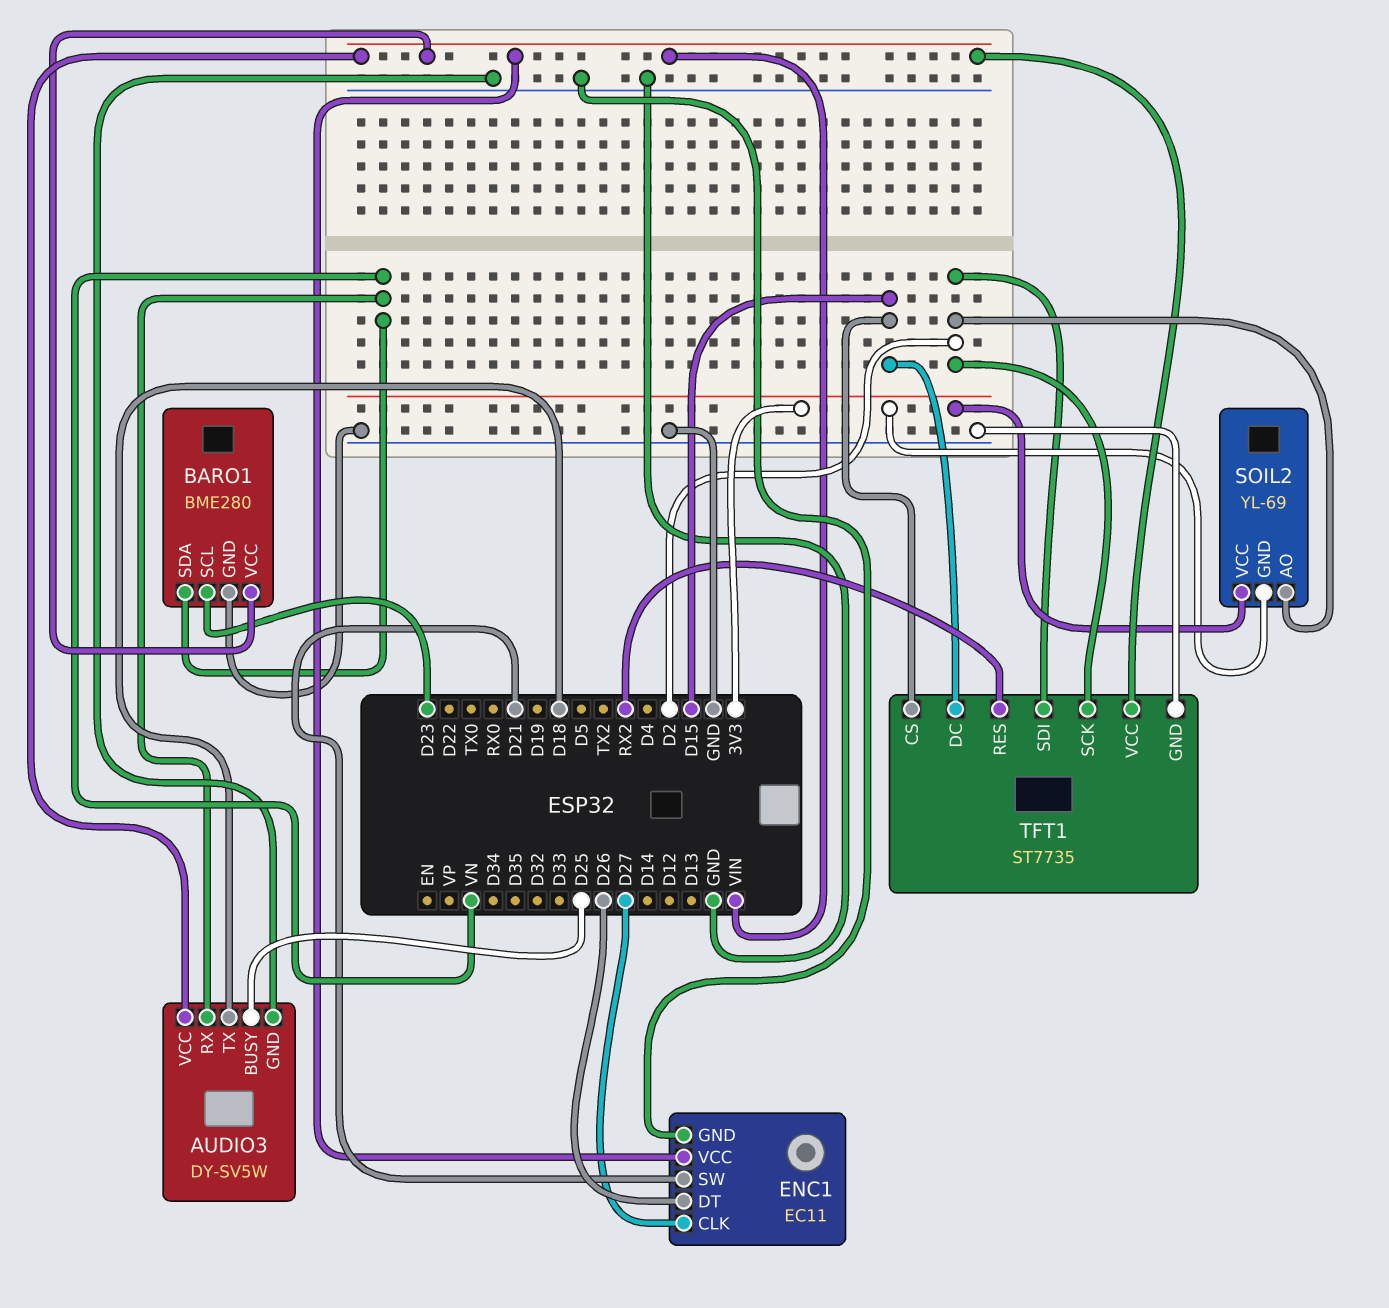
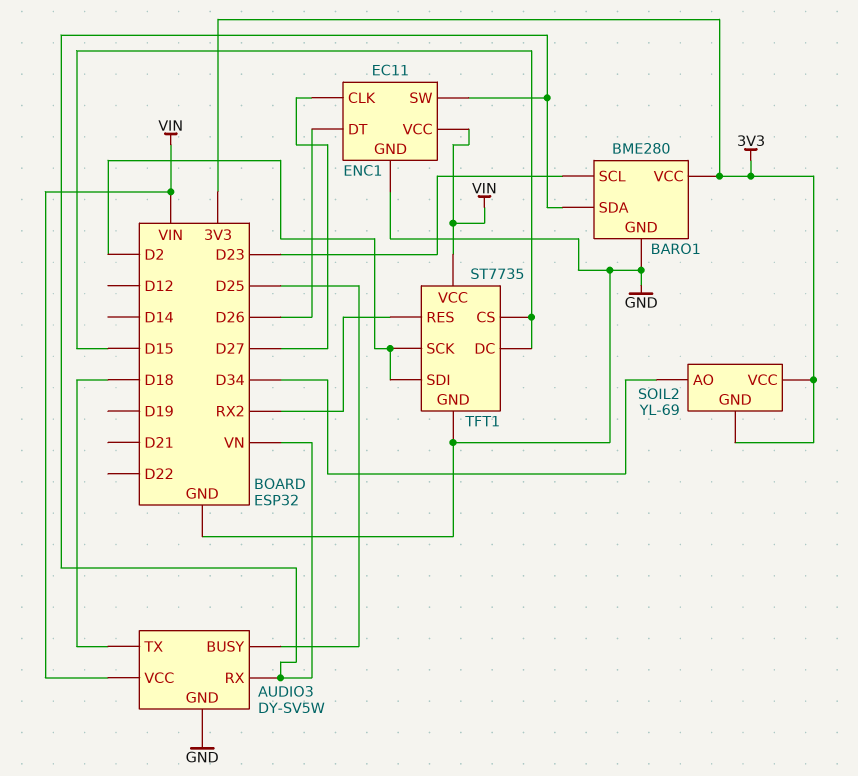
BARO1 pin VCC: VIN -> 3V3
ENC1 pin SW: D21 -> VN
SOIL2 pin AO: D2 -> D34

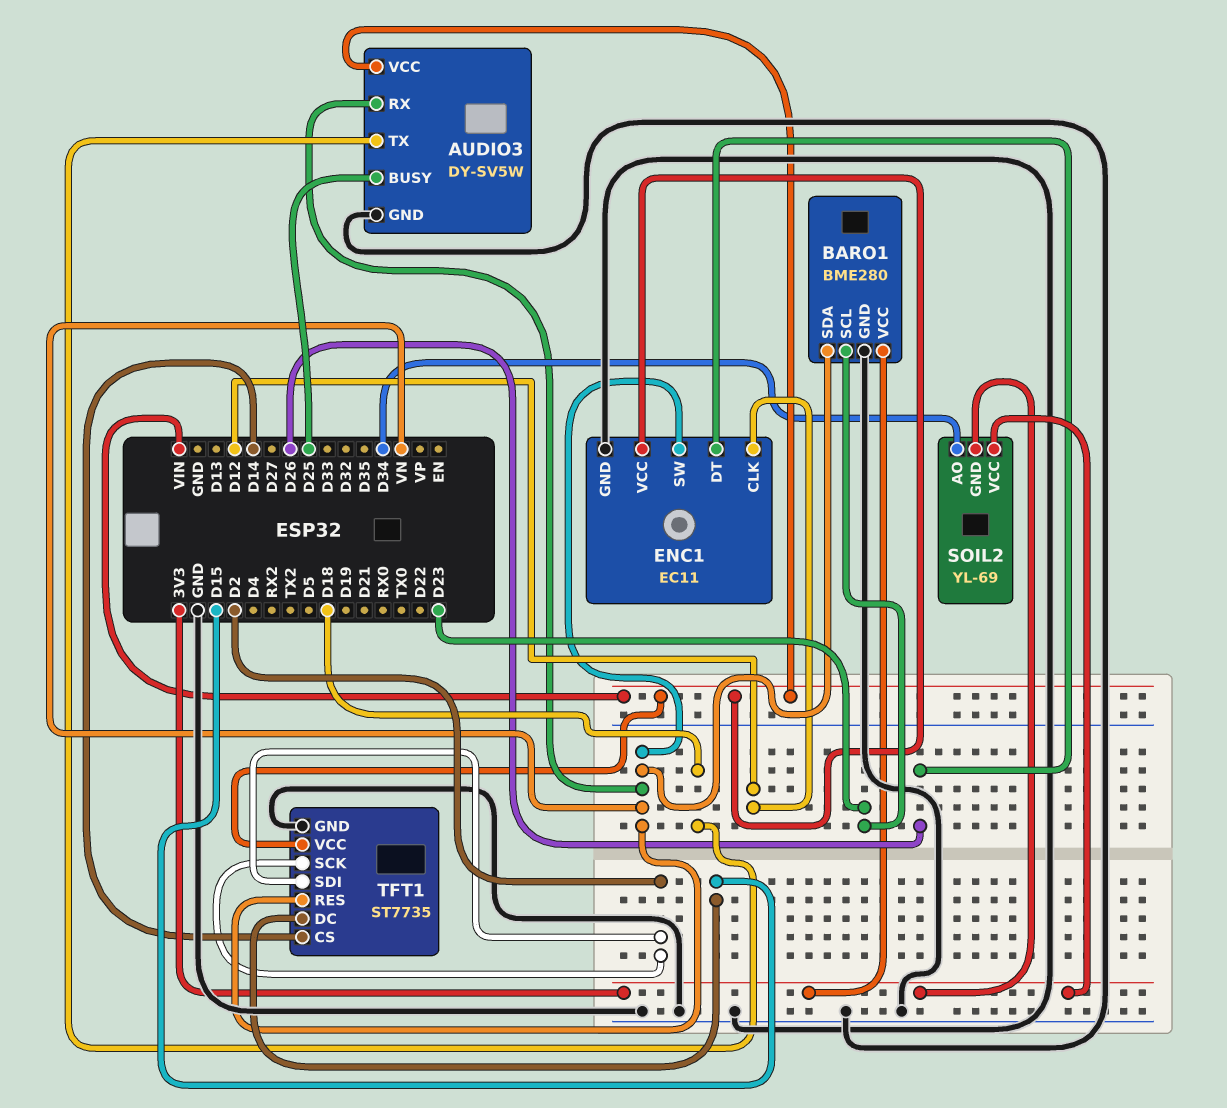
ENC1 pin CLK: D27 -> D12
TFT1 pin CS: D15 -> D14
TFT1 pin RES: RX2 -> VN

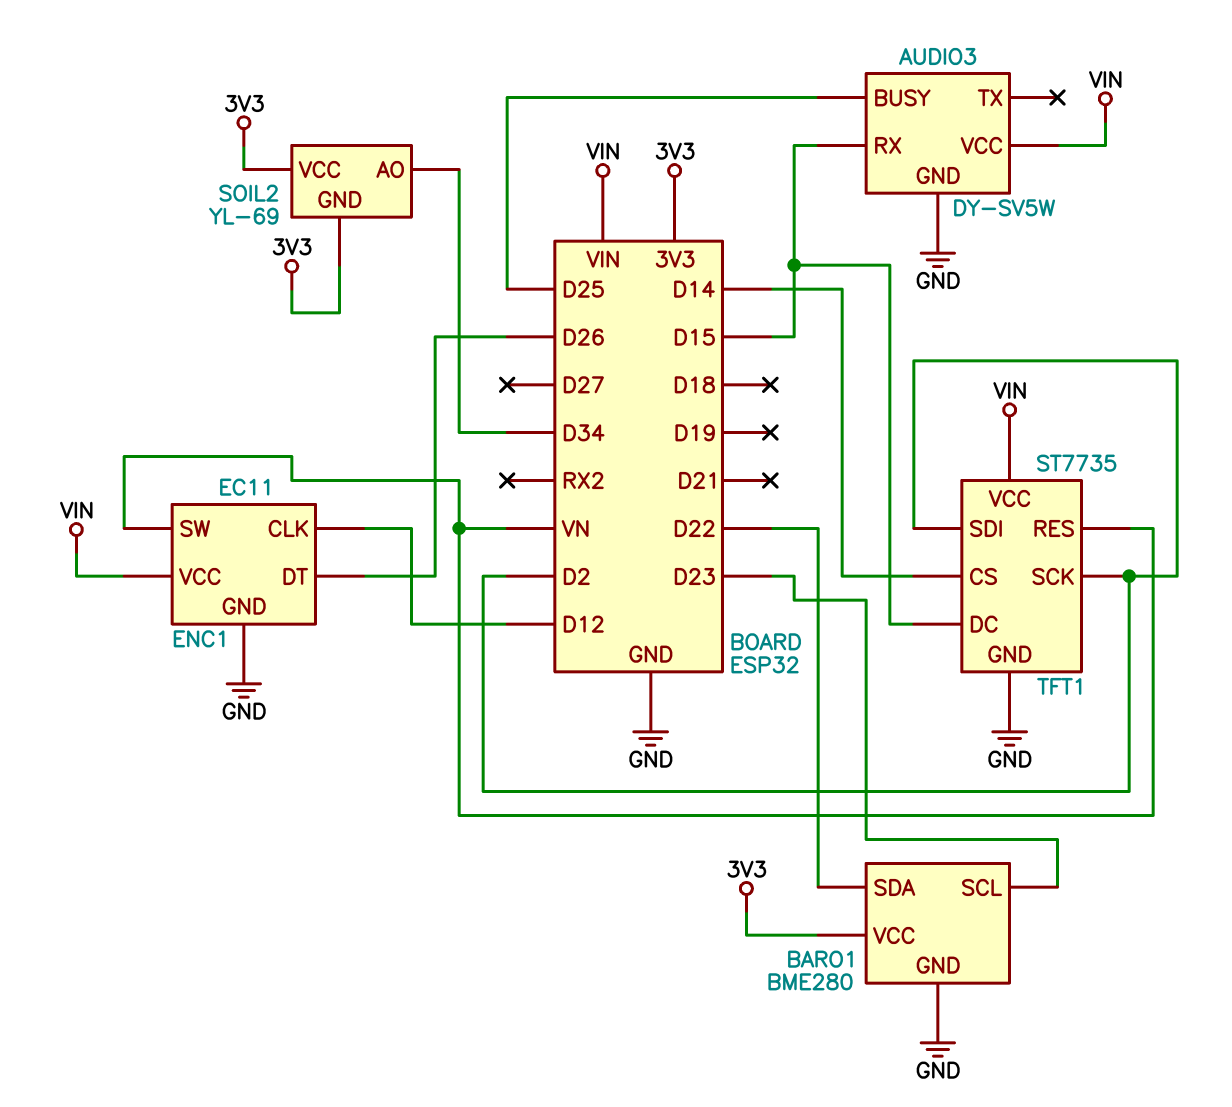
AUDIO3 pin RX: VN -> D15
AUDIO3 pin TX: D18 -> none
BARO1 pin SDA: VN -> D22

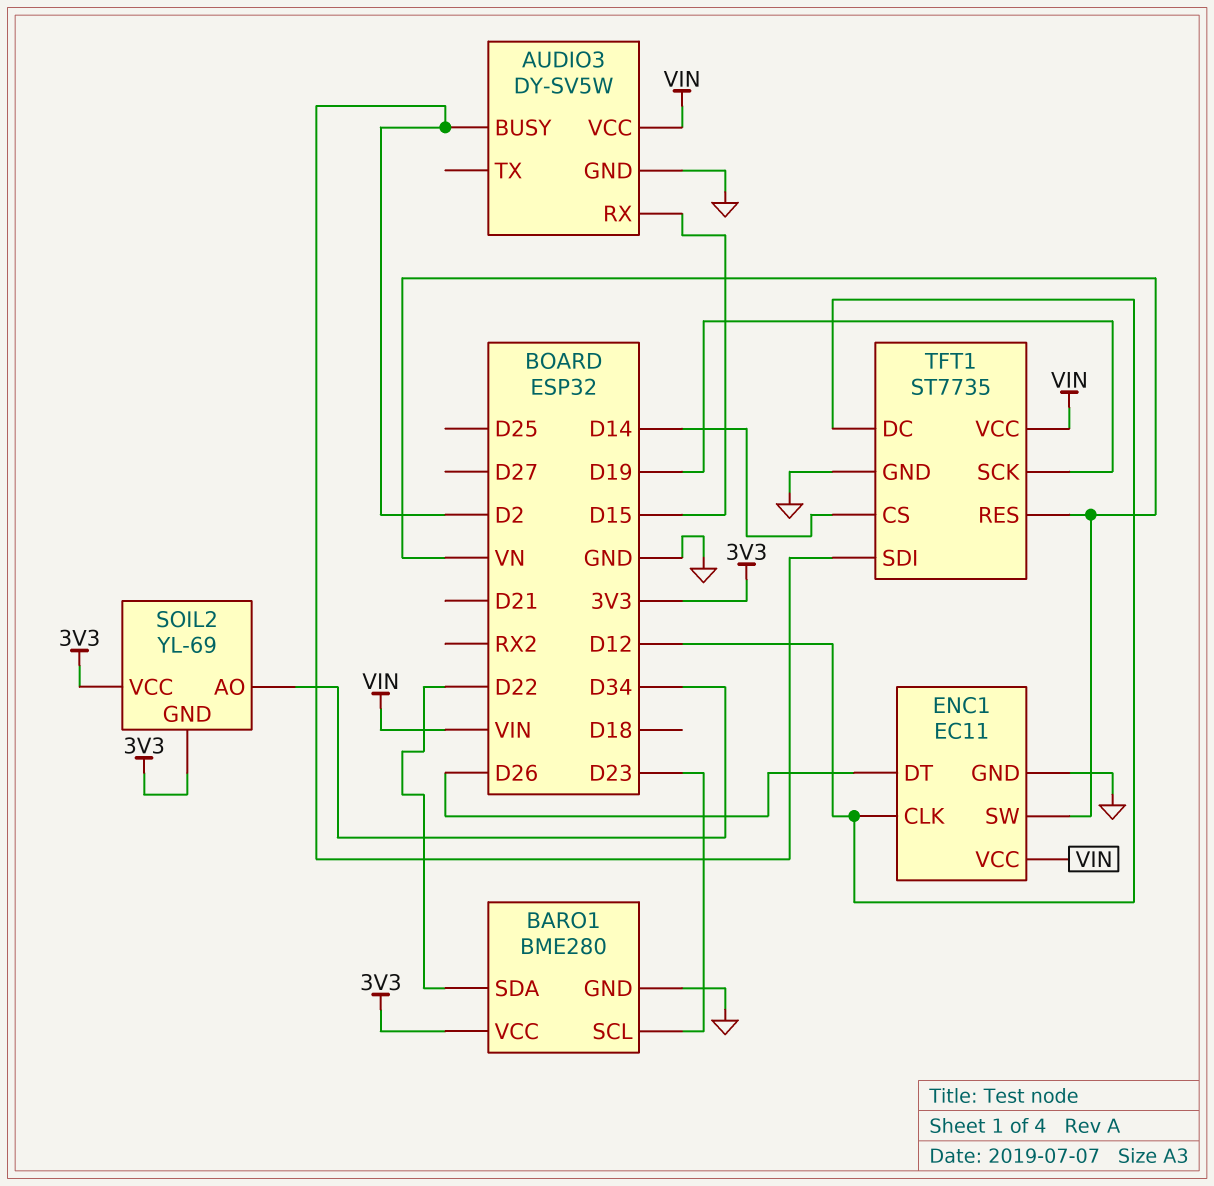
AUDIO3 pin BUSY: D25 -> D2
TFT1 pin DC: D15 -> D12
TFT1 pin SCK: D2 -> D19

